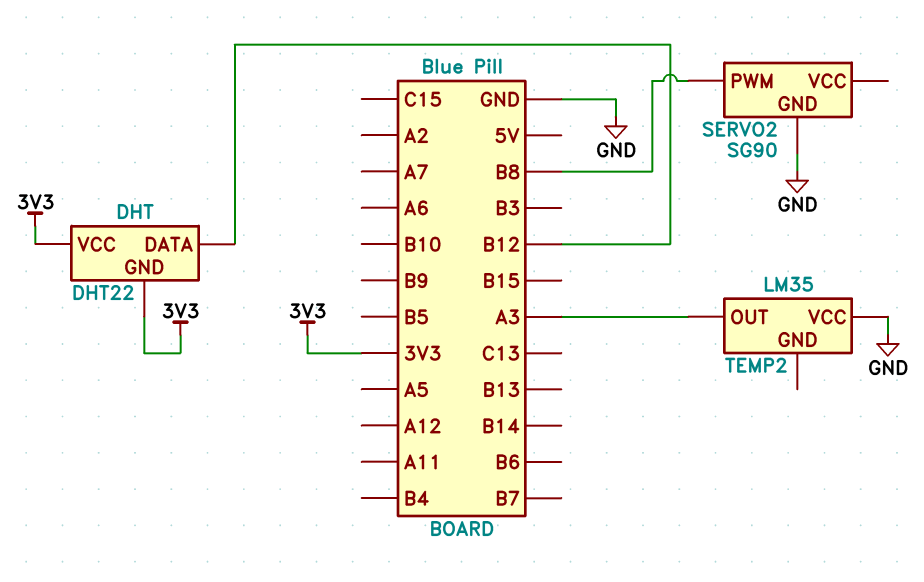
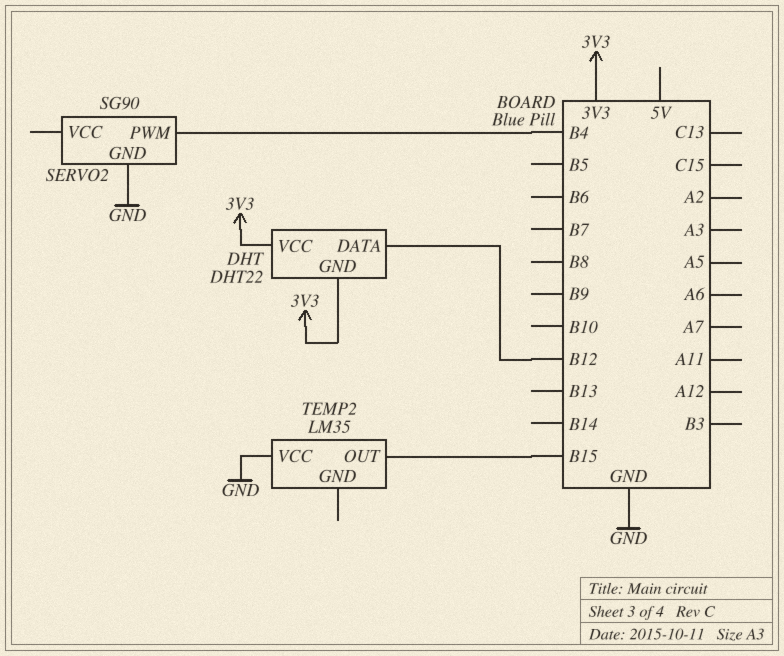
SERVO2 pin PWM: B8 -> B4
TEMP2 pin OUT: A3 -> B15

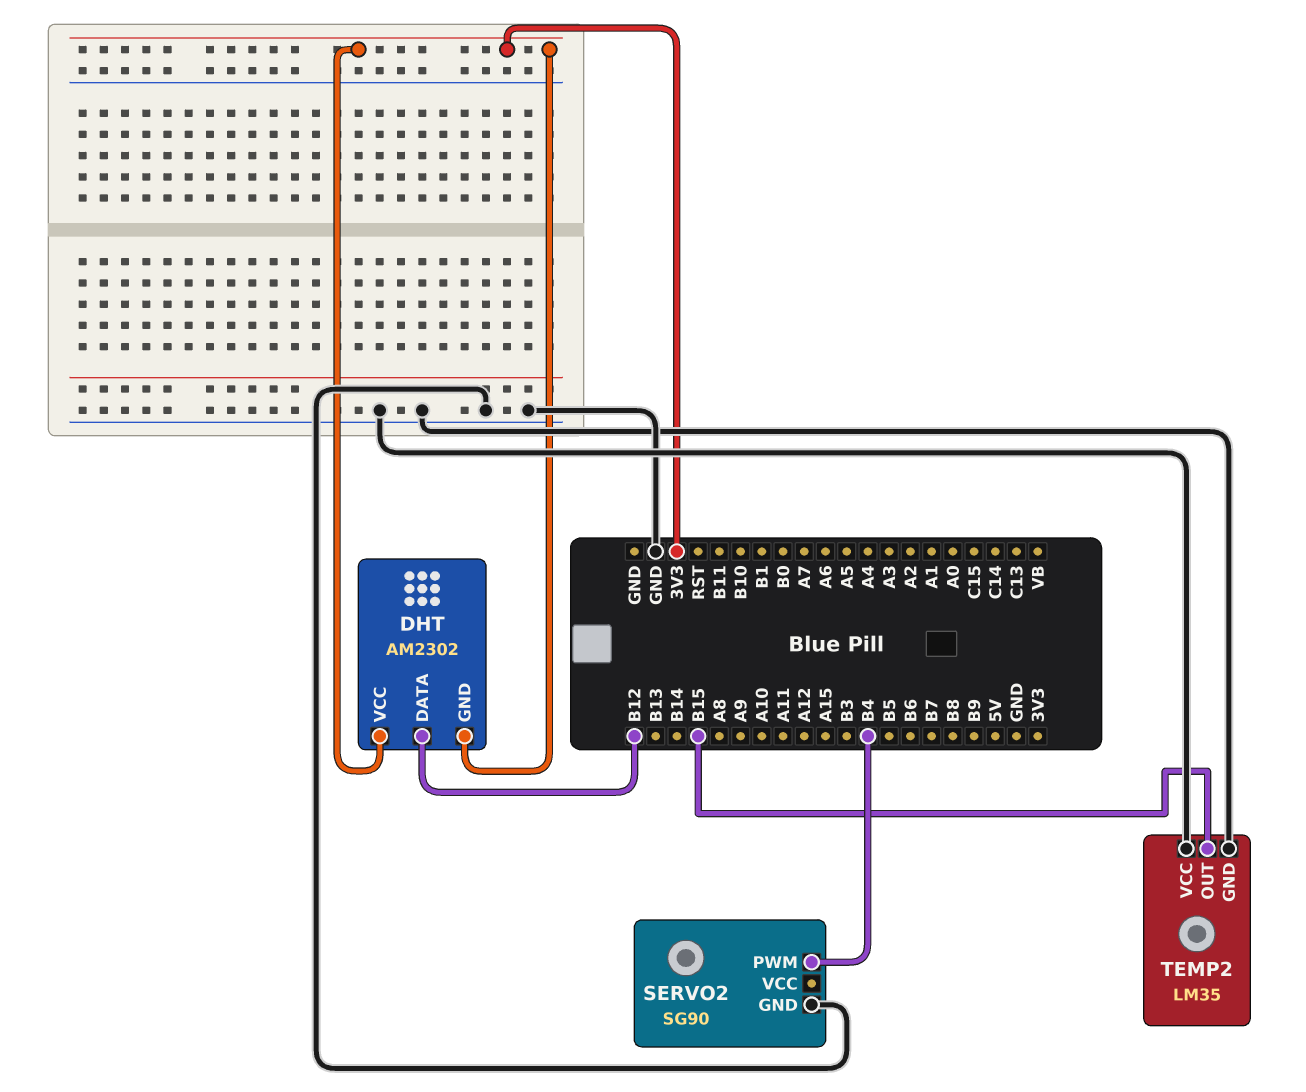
DHT: DHT22 -> AM2302
TEMP2 pin GND: none -> GND

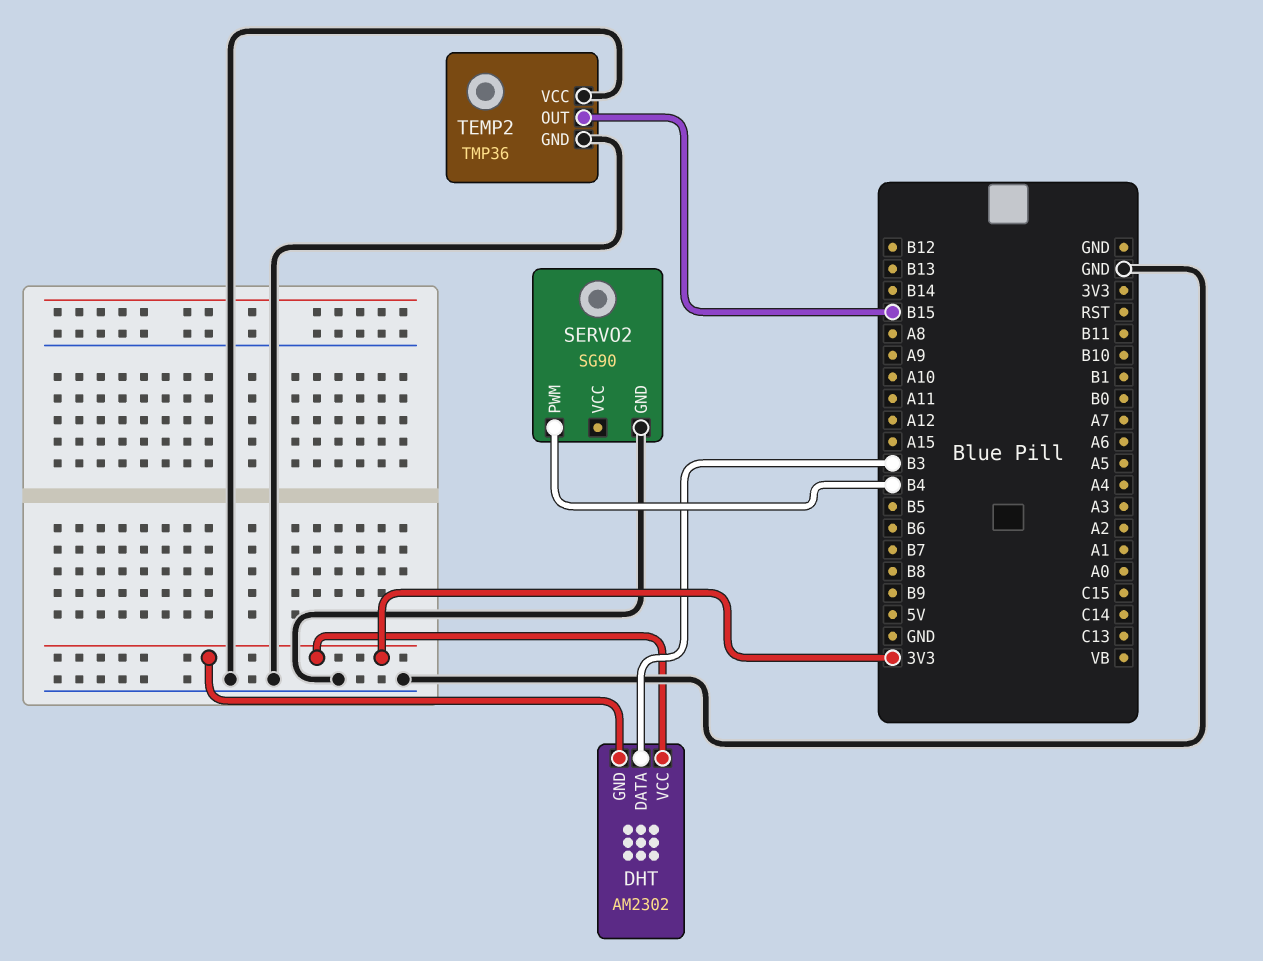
DHT pin DATA: B12 -> B3
TEMP2: LM35 -> TMP36

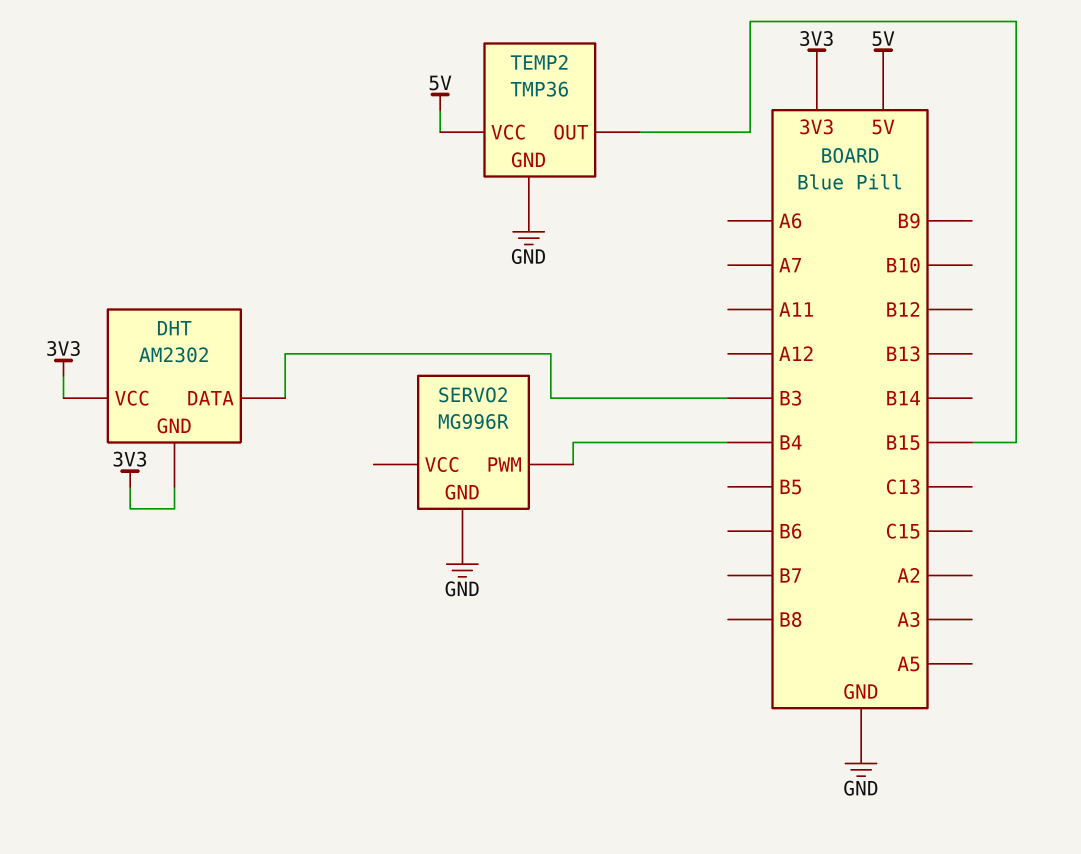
SERVO2: SG90 -> MG996R
TEMP2 pin VCC: GND -> 5V

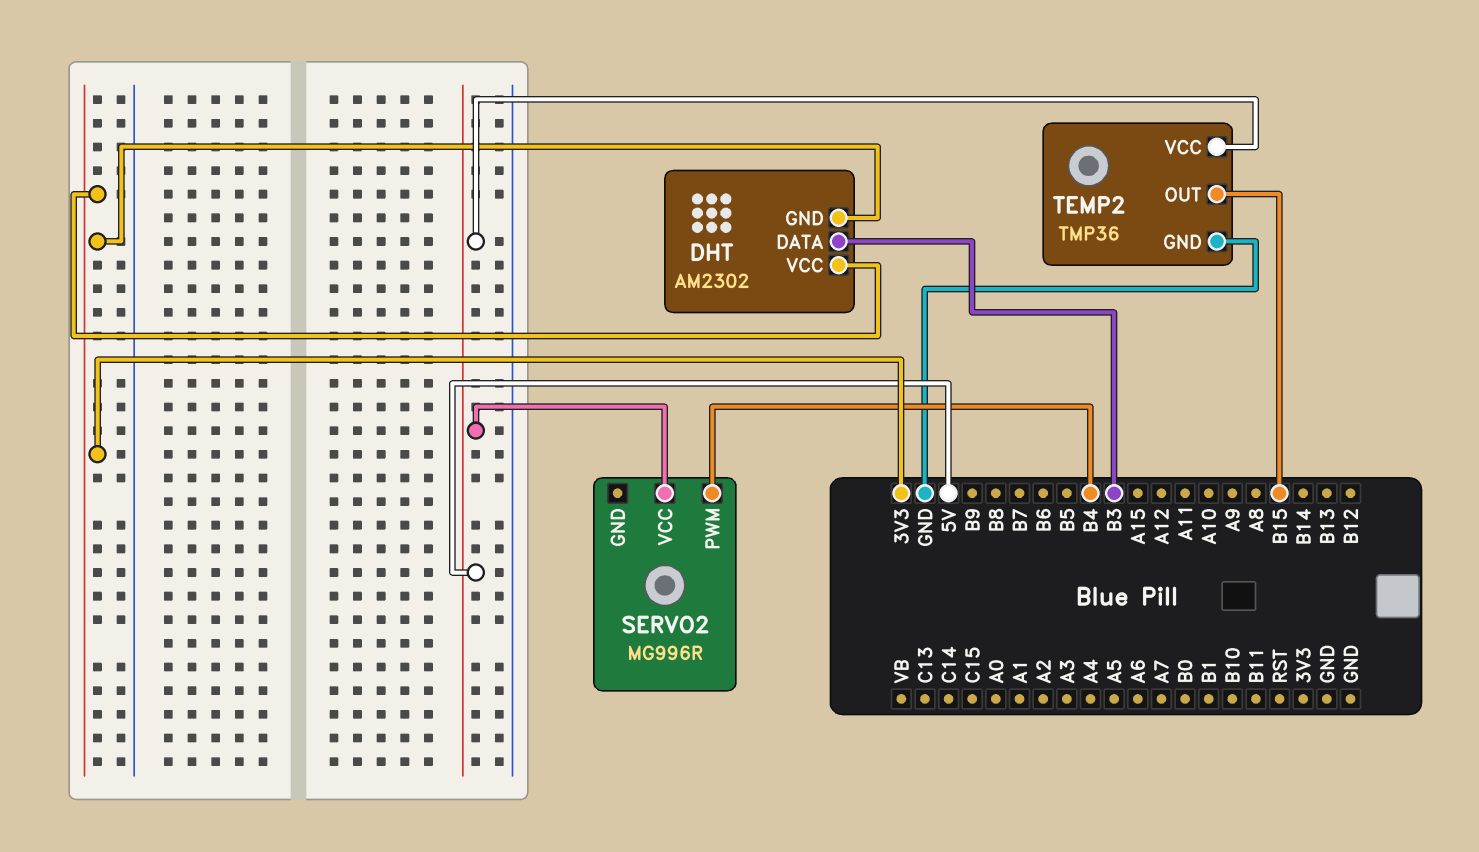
SERVO2 pin GND: GND -> none
SERVO2 pin VCC: none -> 5V

